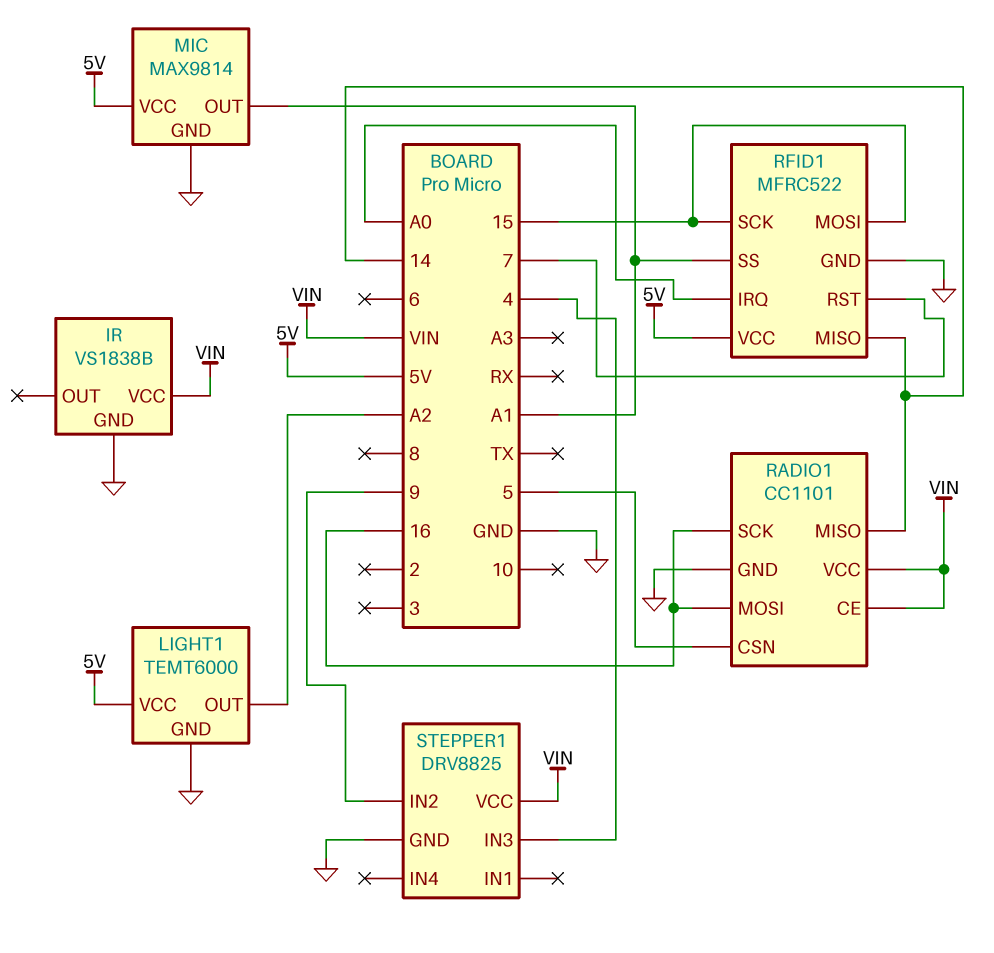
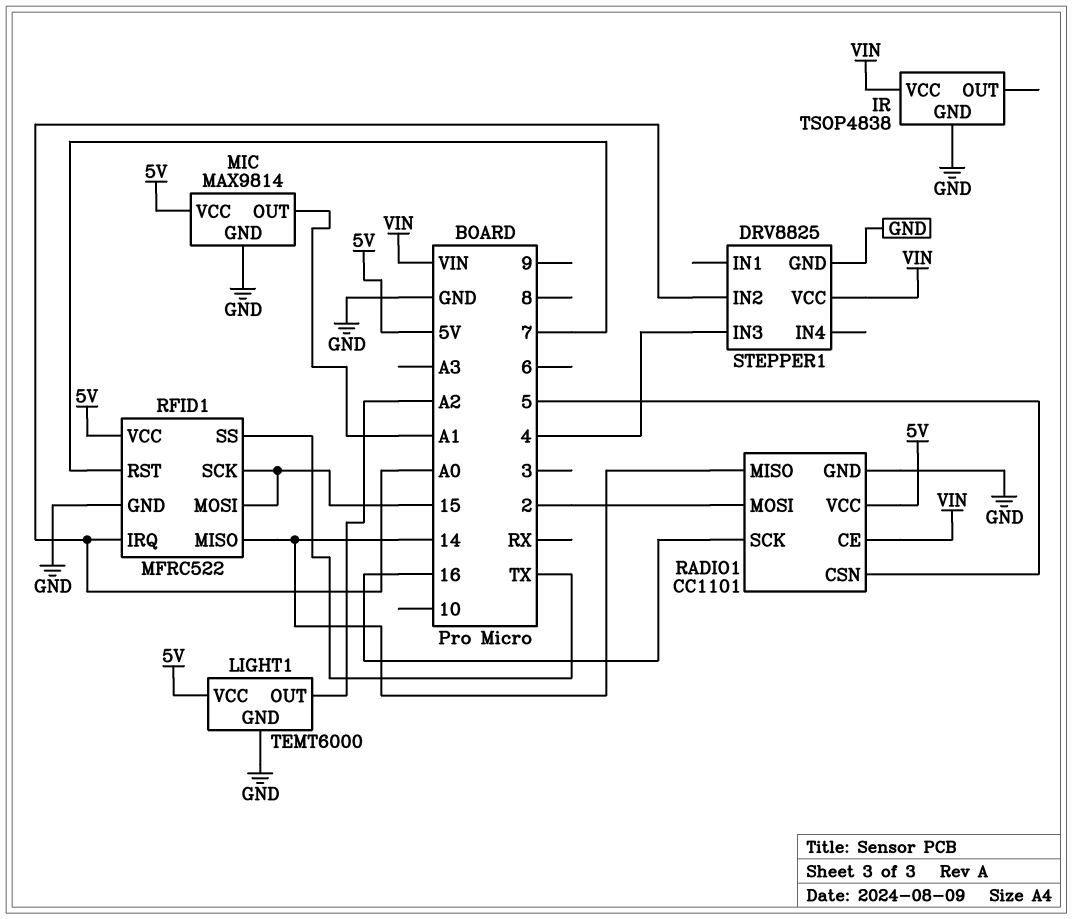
IR: VS1838B -> TSOP4838
RADIO1 pin MOSI: 16 -> 2
RADIO1 pin VCC: VIN -> 5V
RFID1 pin SS: A1 -> TX
STEPPER1 pin IN2: 9 -> A0

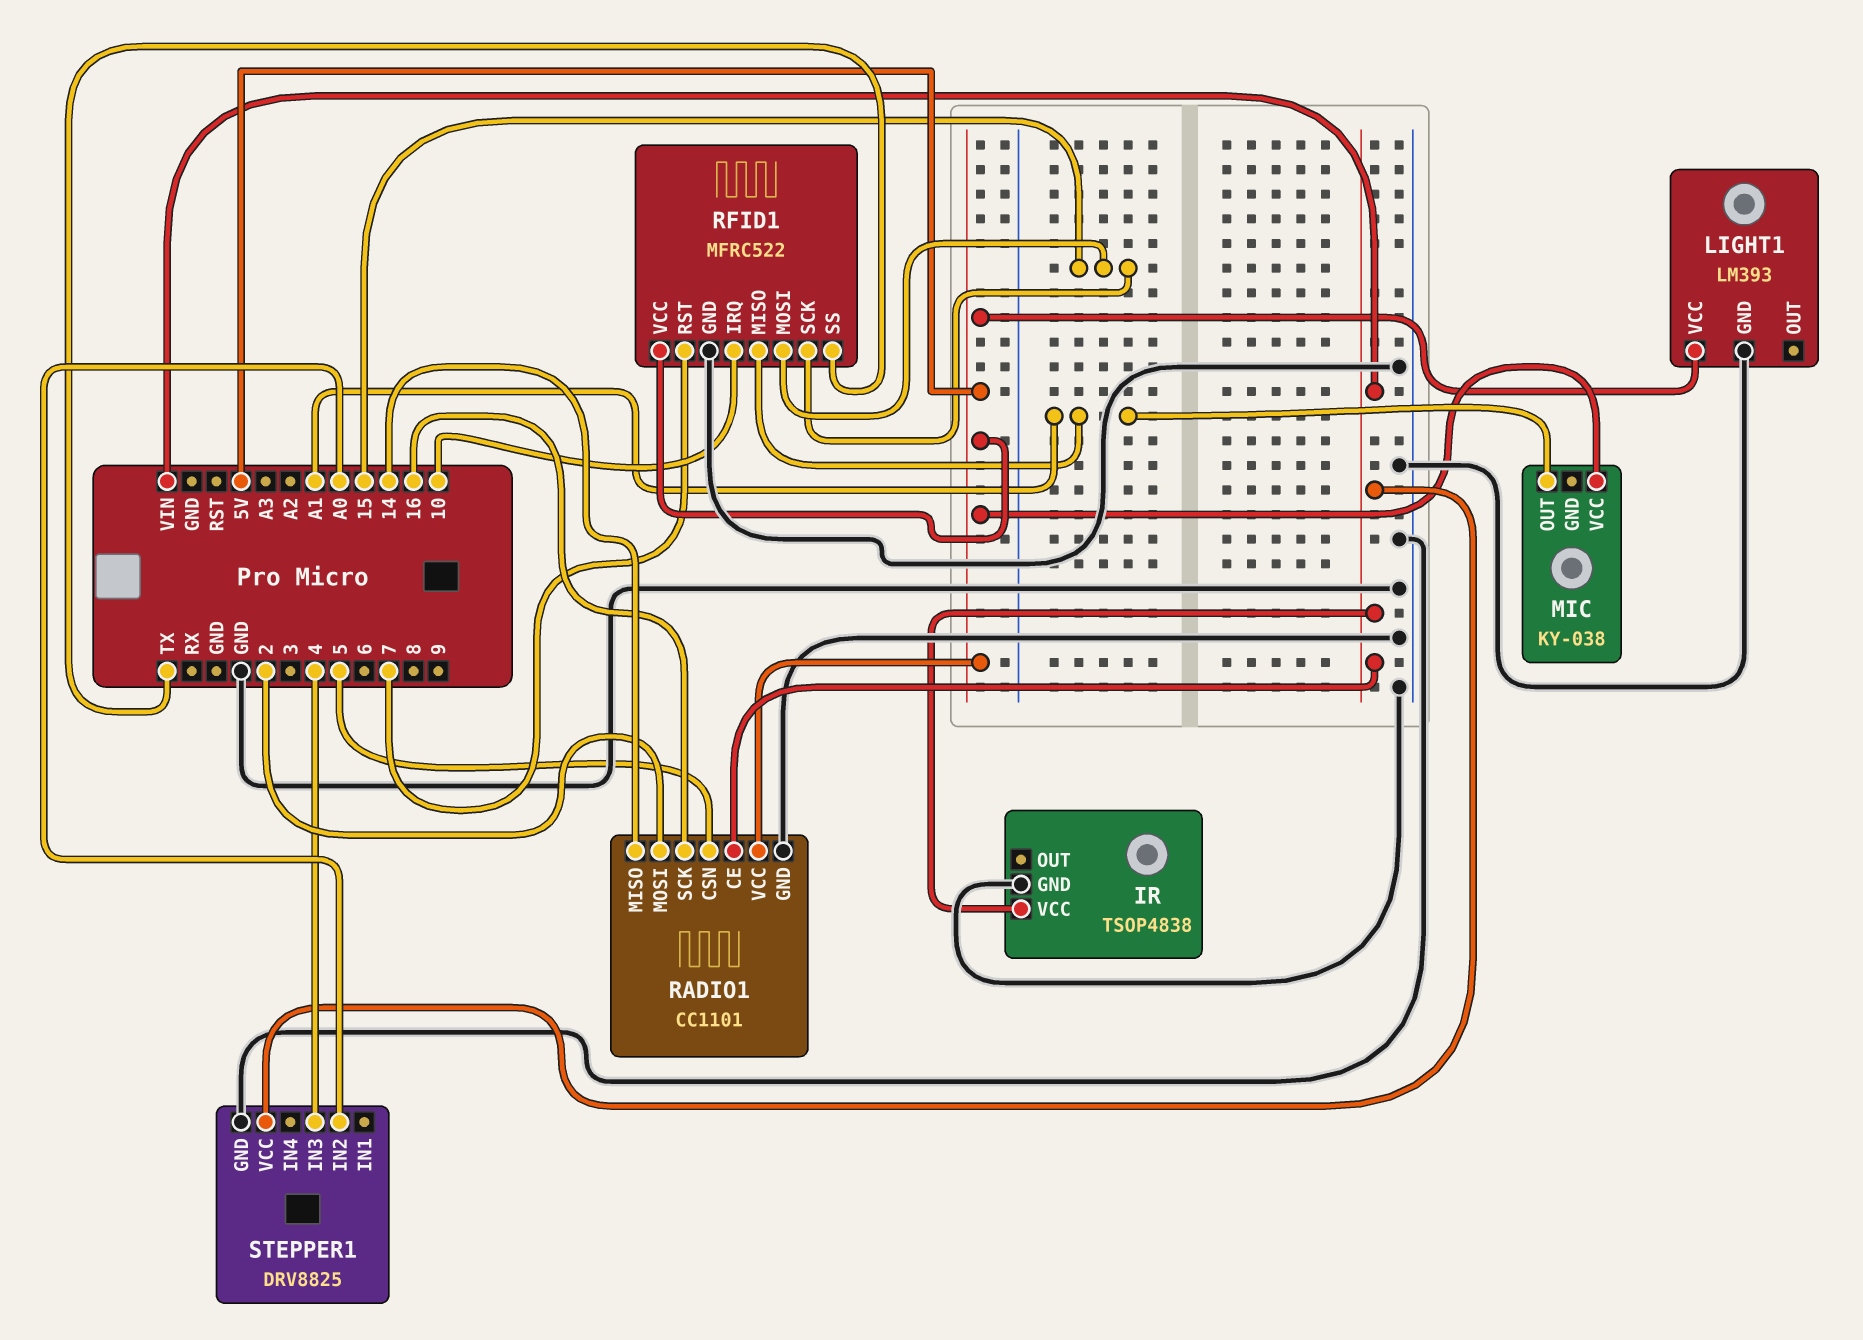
LIGHT1: TEMT6000 -> LM393
LIGHT1 pin OUT: A2 -> none
MIC: MAX9814 -> KY-038
MIC pin GND: GND -> none
RFID1 pin IRQ: A0 -> 10
RFID1 pin MISO: 14 -> A1

